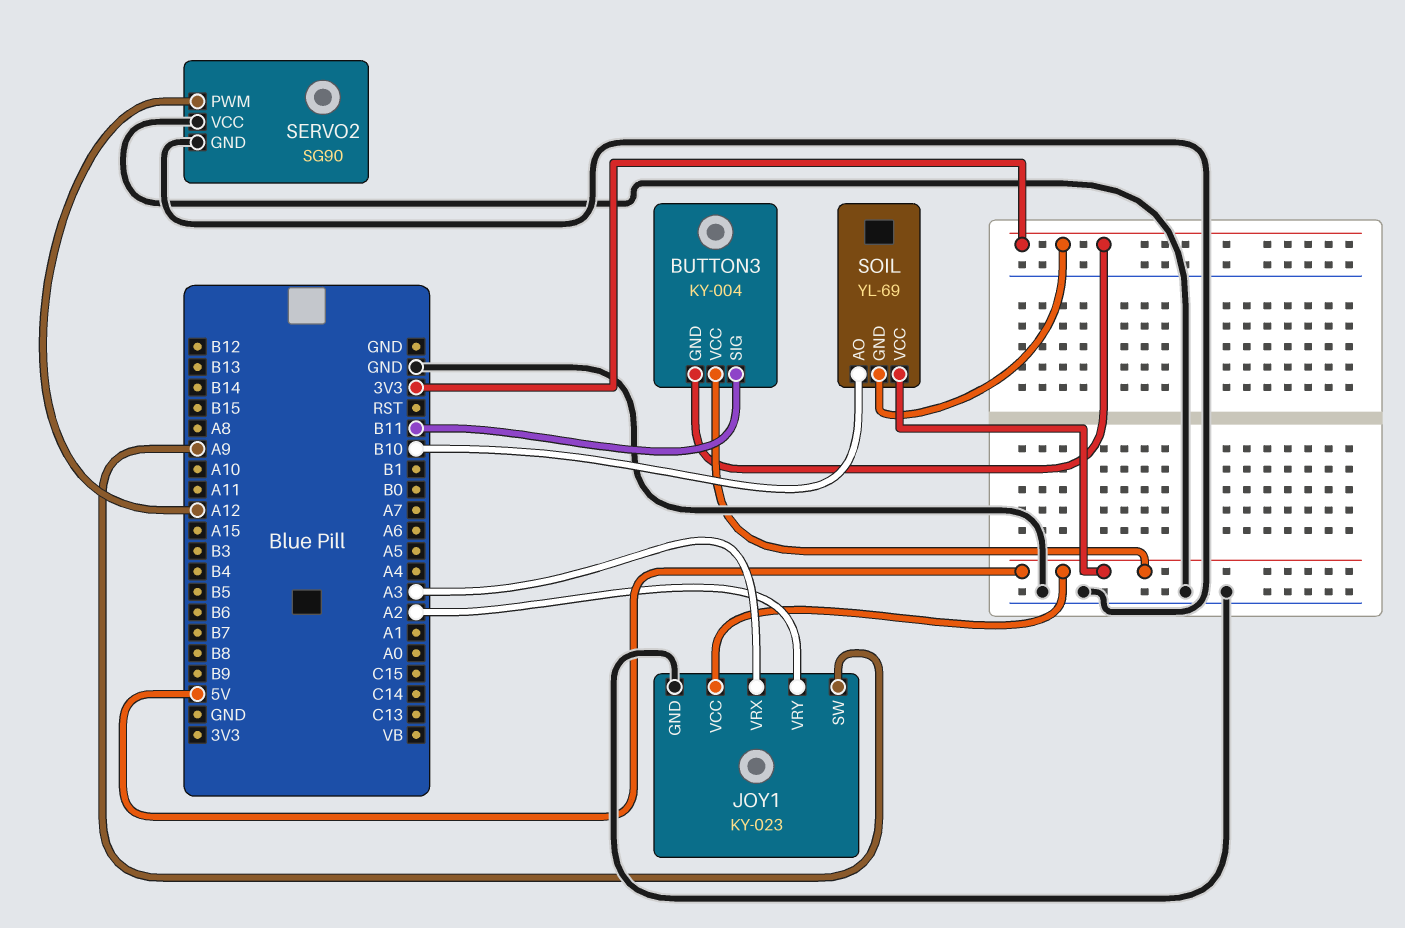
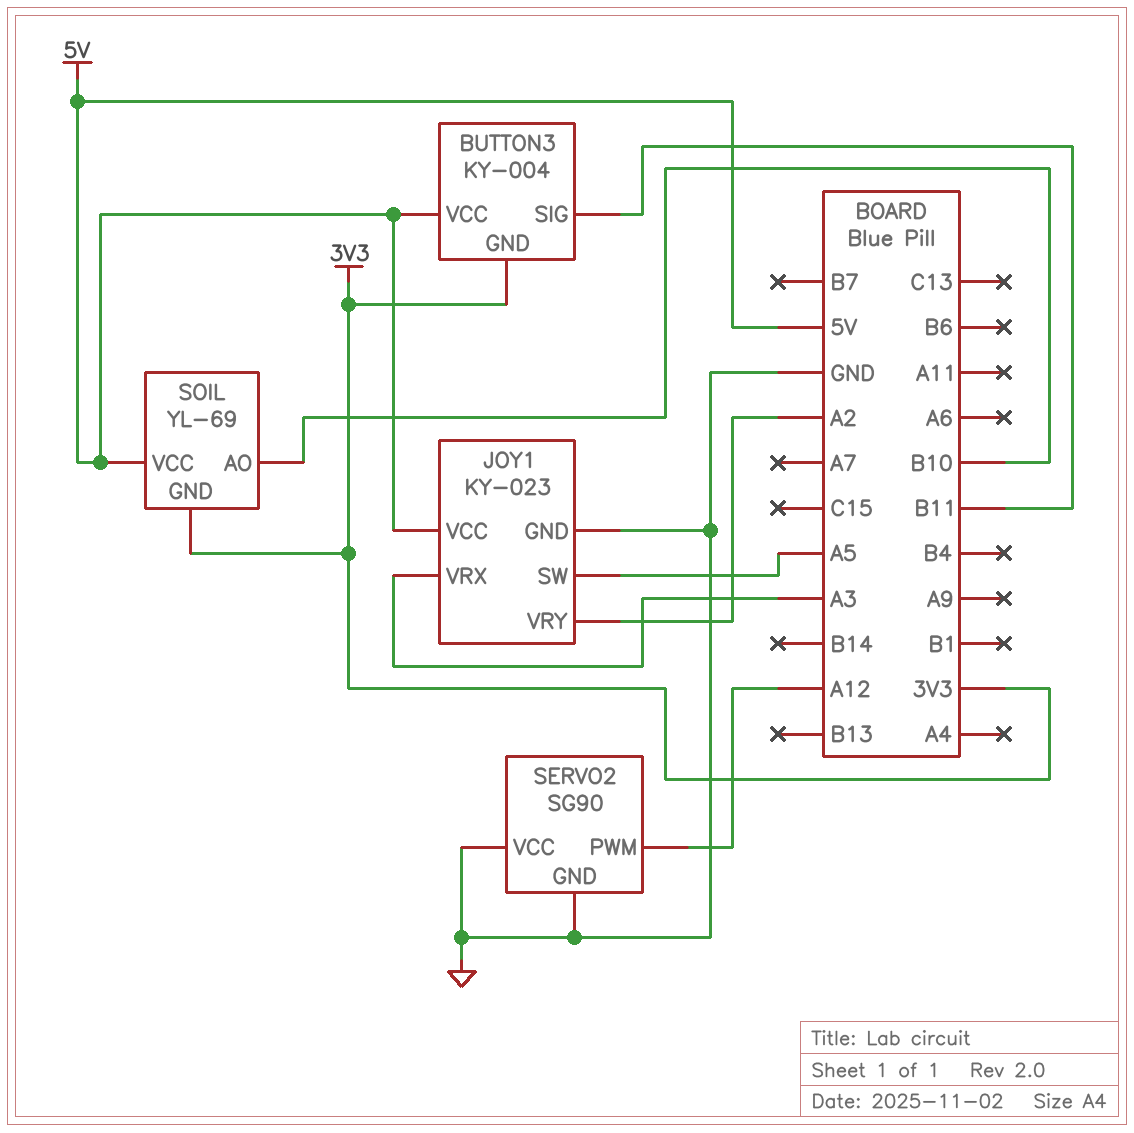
JOY1 pin SW: A9 -> A5

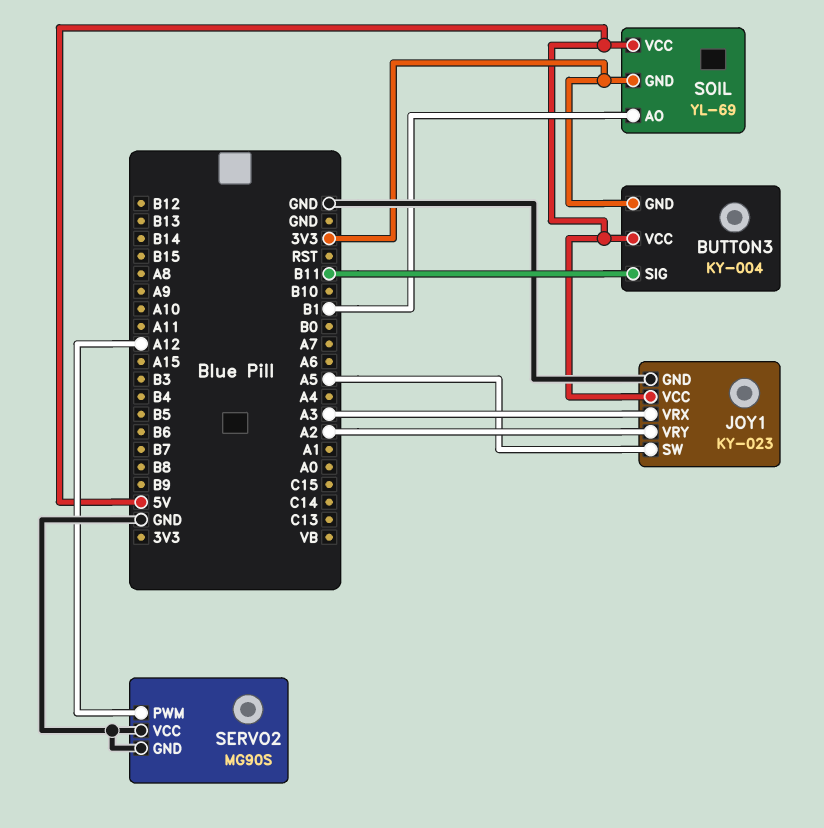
SERVO2: SG90 -> MG90S
SOIL pin AO: B10 -> B1

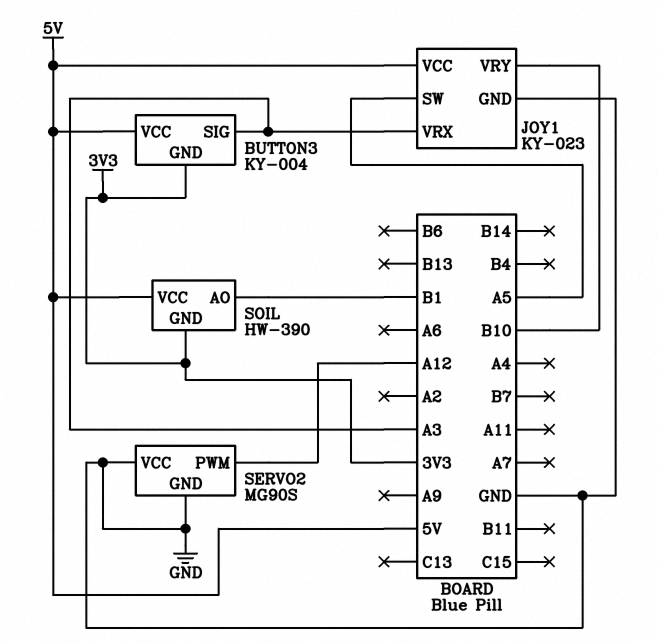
BUTTON3 pin SIG: B11 -> A3
JOY1 pin VRY: A2 -> B10
SOIL: YL-69 -> HW-390

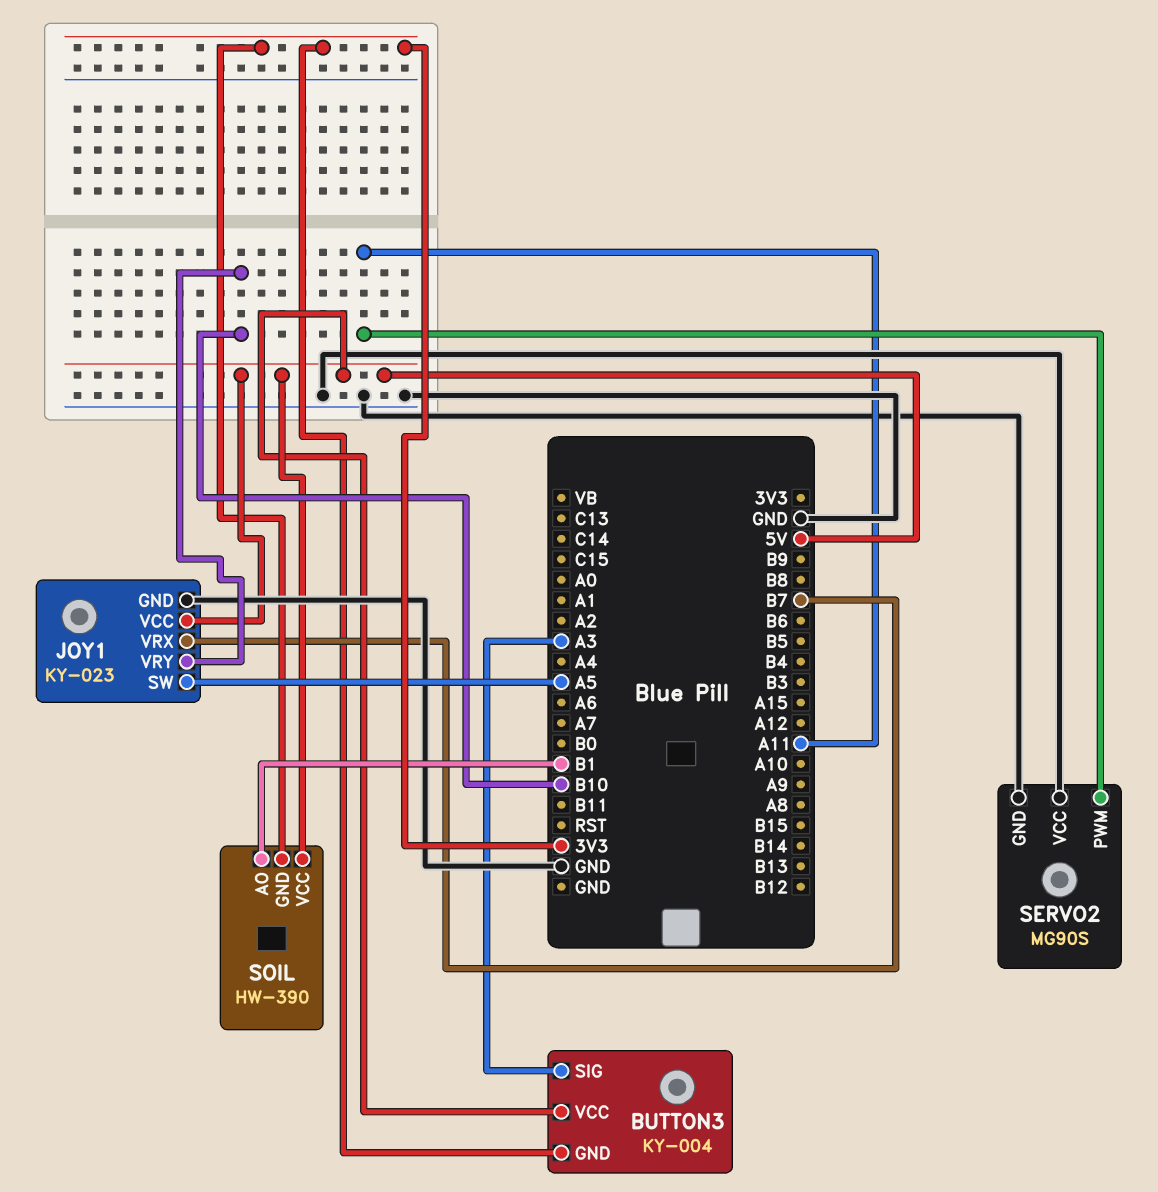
JOY1 pin VRX: A3 -> B7
SERVO2 pin PWM: A12 -> A11

